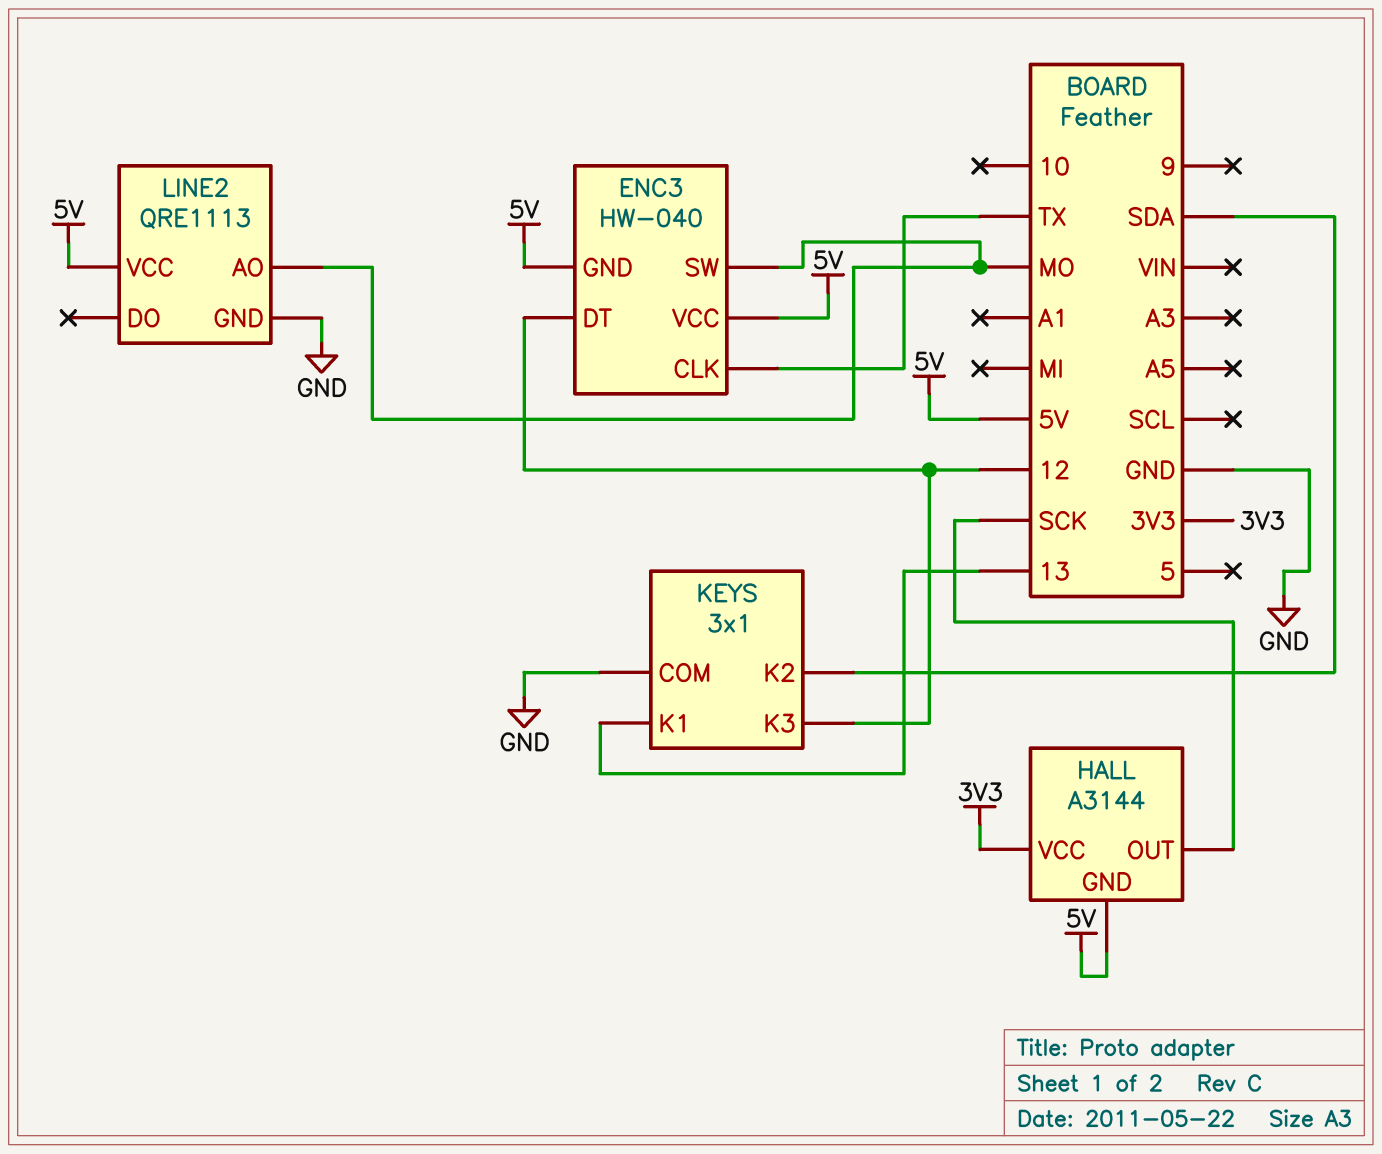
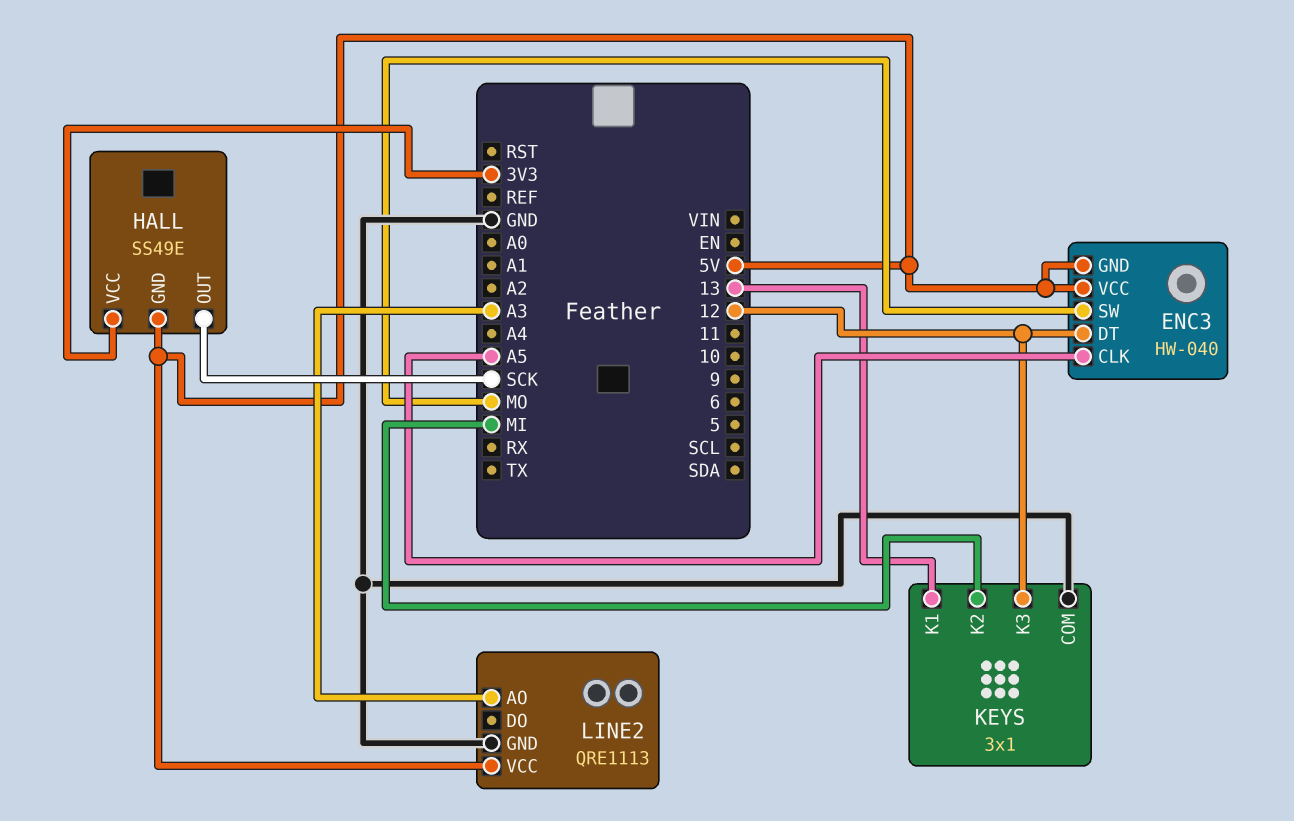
ENC3 pin CLK: TX -> A5
HALL: A3144 -> SS49E
KEYS pin K2: SDA -> MI
LINE2 pin AO: MO -> A3

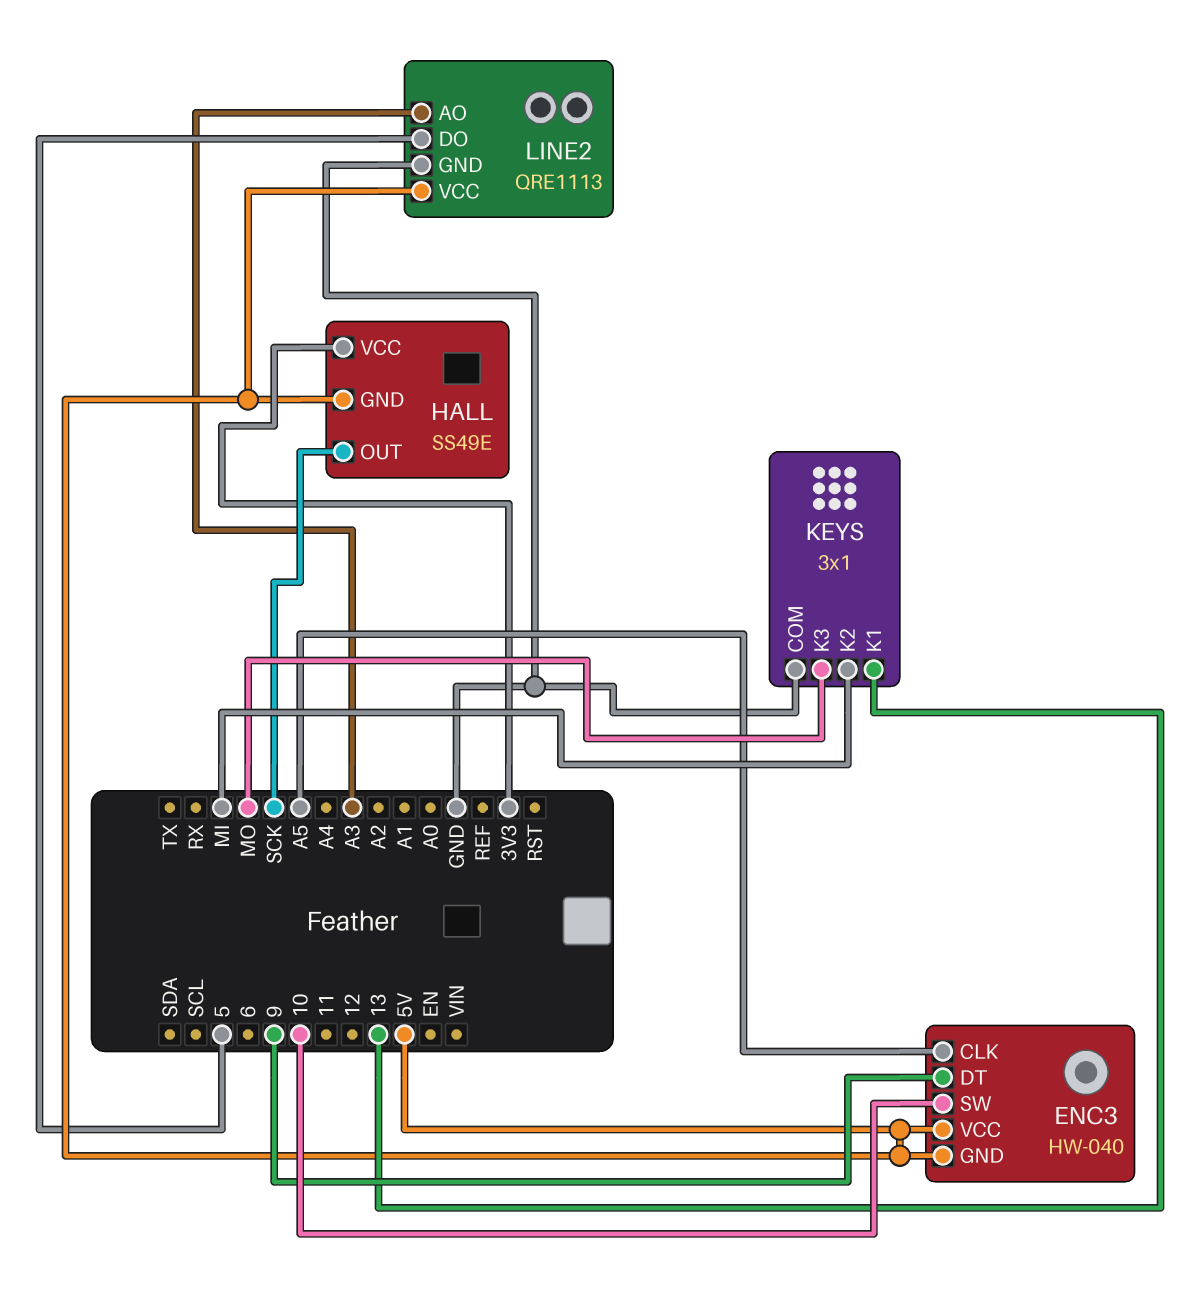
ENC3 pin DT: 12 -> 9
ENC3 pin SW: MO -> 10
KEYS pin K3: 12 -> MO
LINE2 pin DO: none -> 5

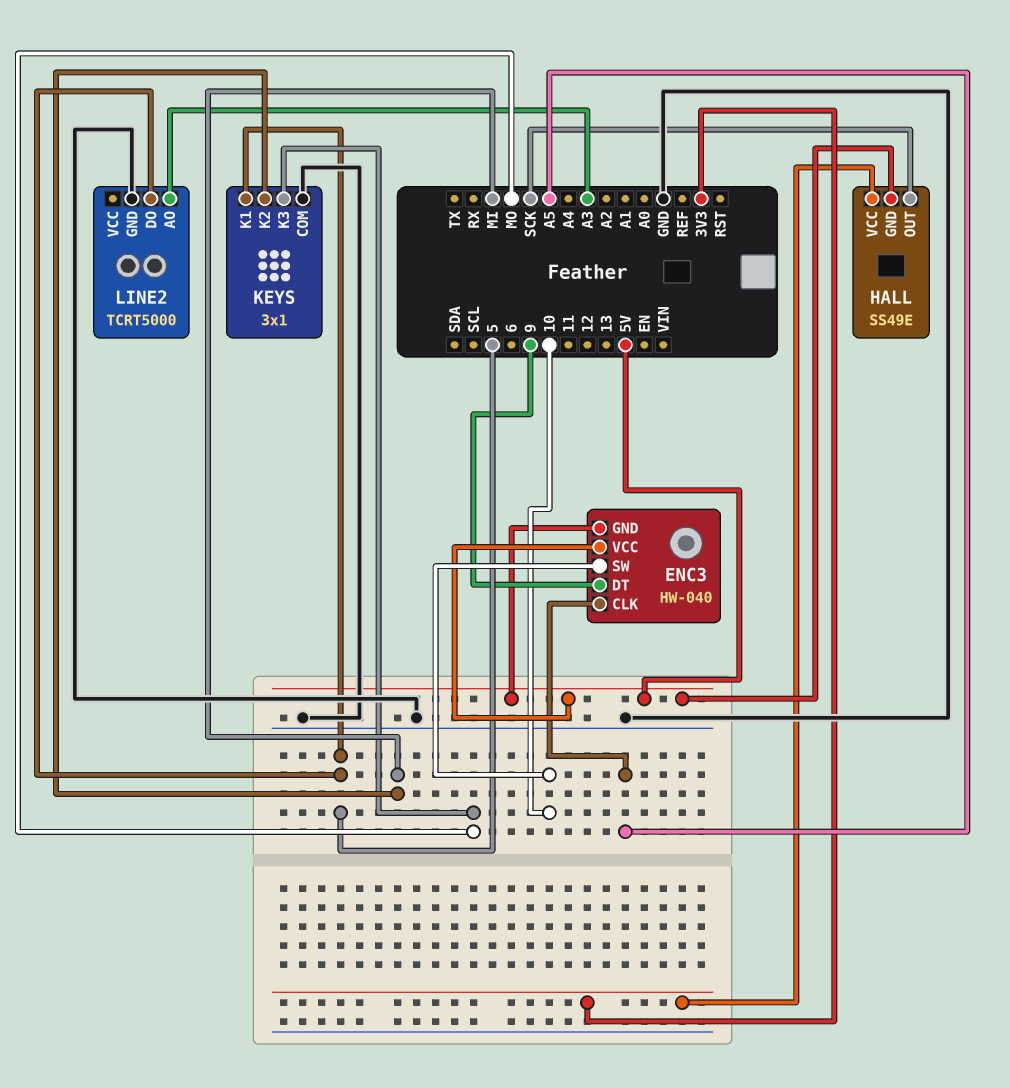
KEYS pin K1: 13 -> 5
LINE2: QRE1113 -> TCRT5000
LINE2 pin VCC: 5V -> none

